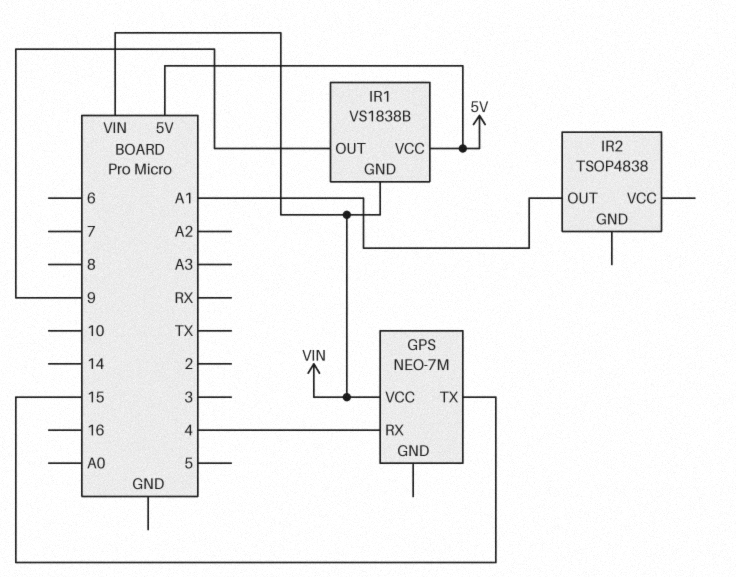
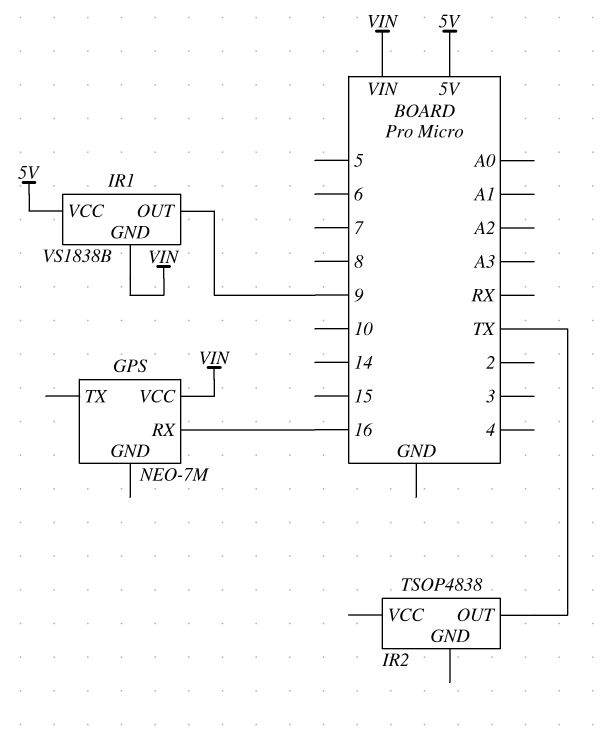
GPS pin RX: 4 -> 16
GPS pin TX: 15 -> none
IR2 pin OUT: A1 -> TX

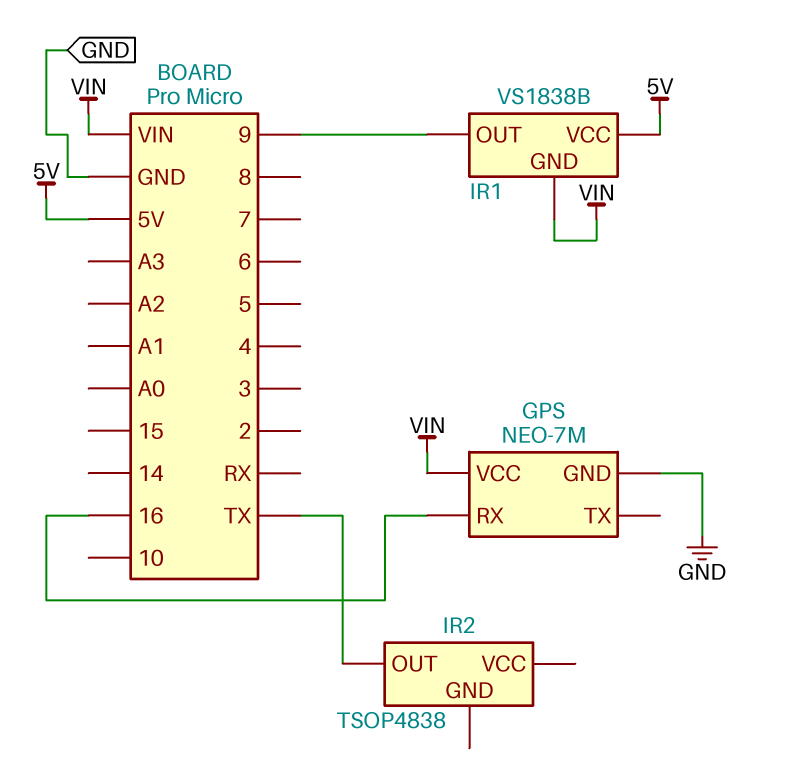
GPS pin GND: none -> GND

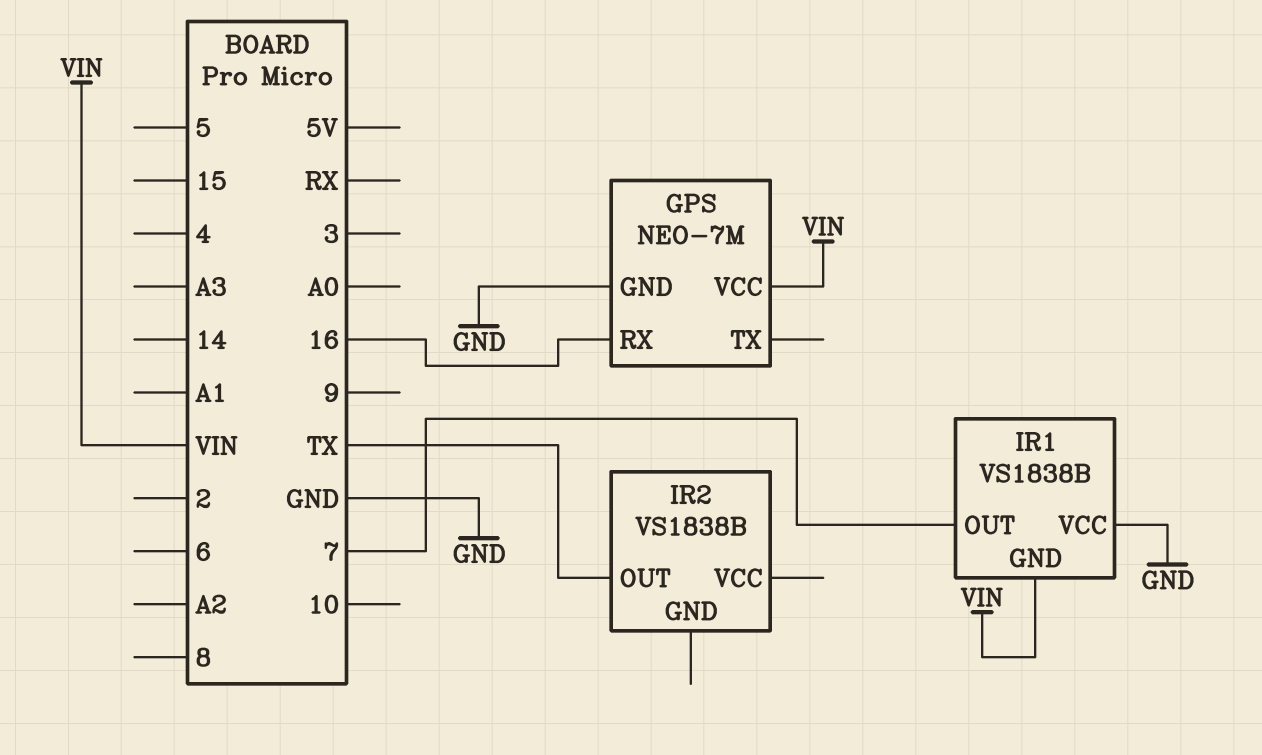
IR1 pin OUT: 9 -> 7
IR1 pin VCC: 5V -> GND
IR2: TSOP4838 -> VS1838B

